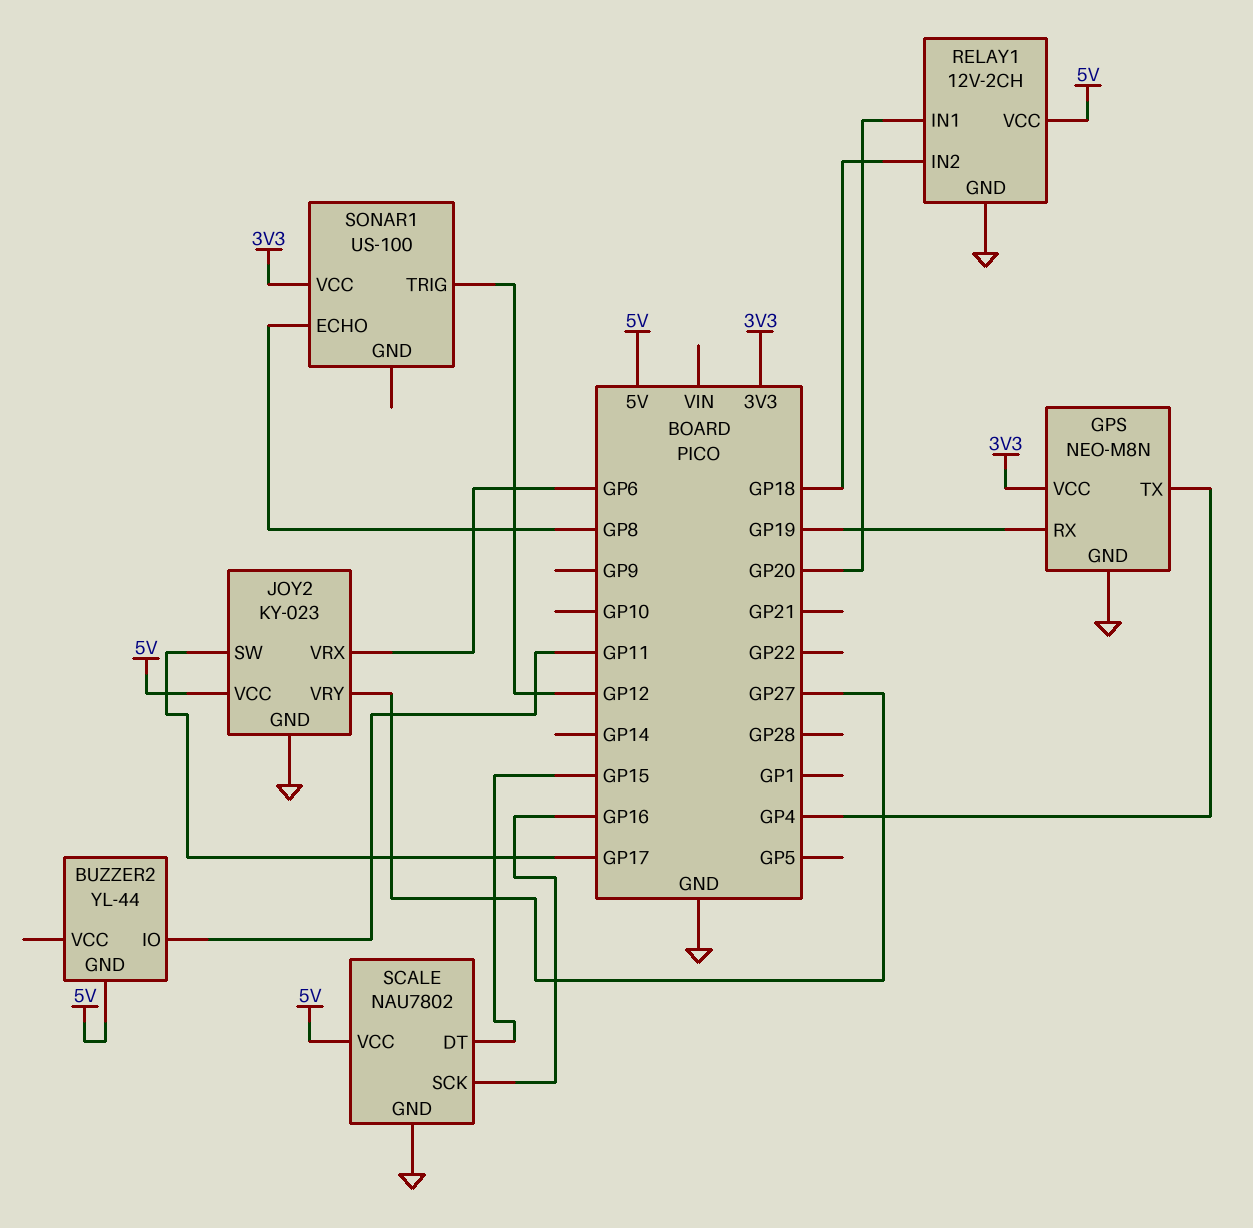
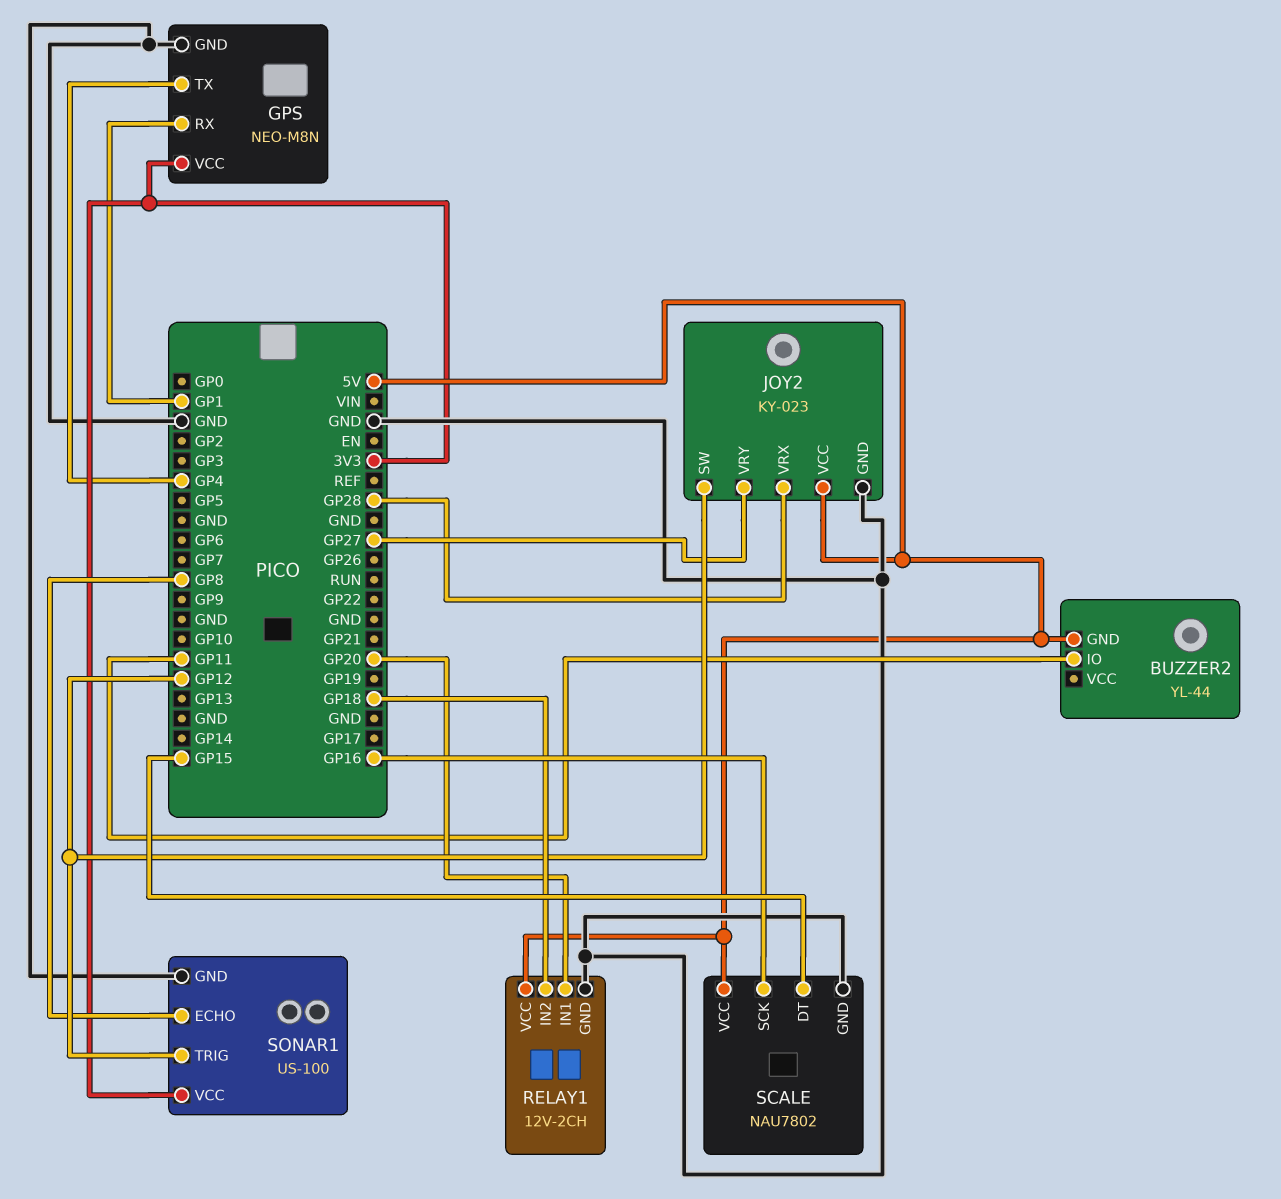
GPS pin RX: GP19 -> GP1
JOY2 pin SW: GP17 -> GP12
JOY2 pin VRX: GP6 -> GP28
SONAR1 pin GND: none -> GND

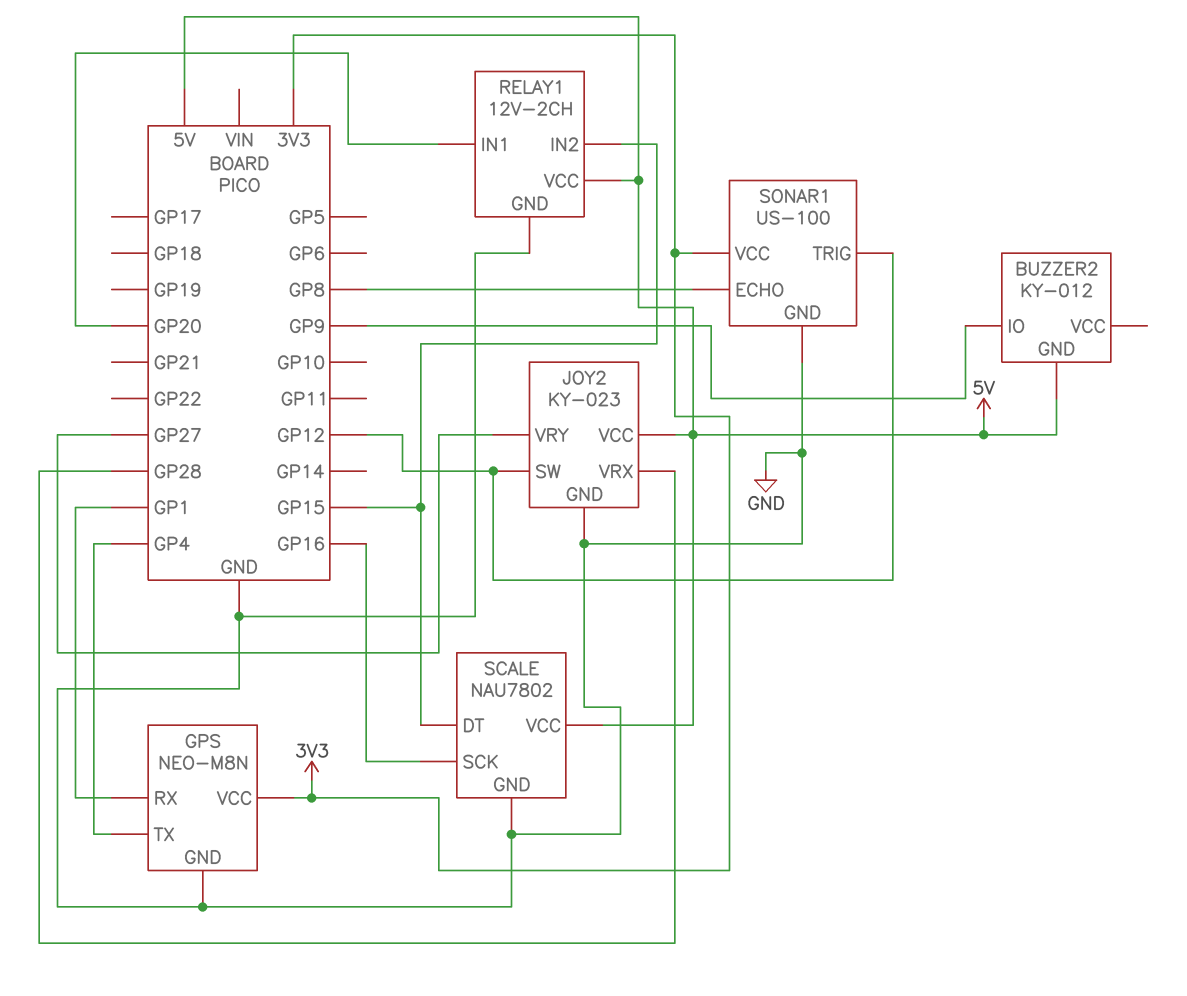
BUZZER2: YL-44 -> KY-012
BUZZER2 pin IO: GP11 -> GP9
RELAY1 pin IN2: GP18 -> GP15

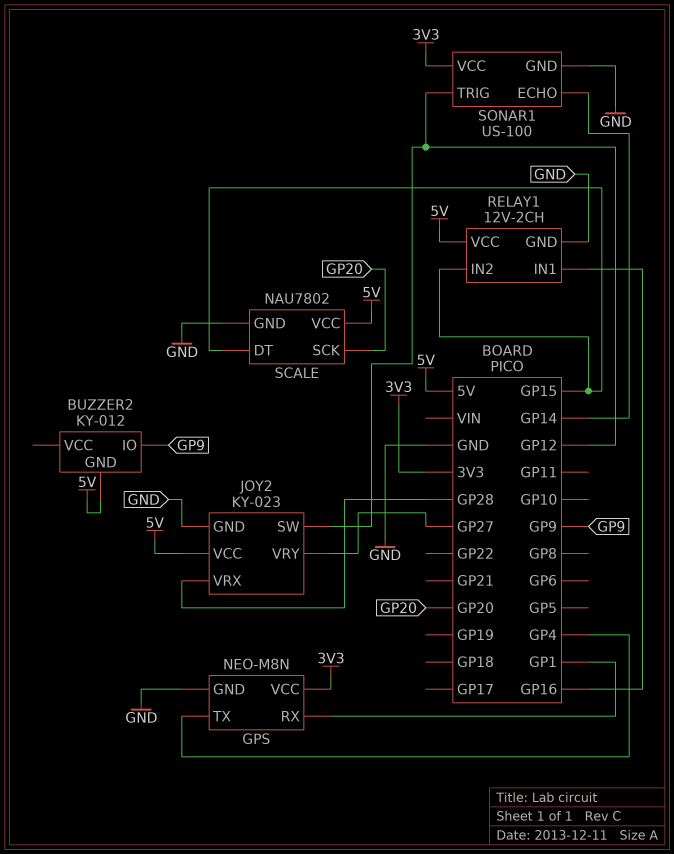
RELAY1 pin IN1: GP20 -> GP16
SCALE pin SCK: GP16 -> GP20
SONAR1 pin ECHO: GP8 -> GP14

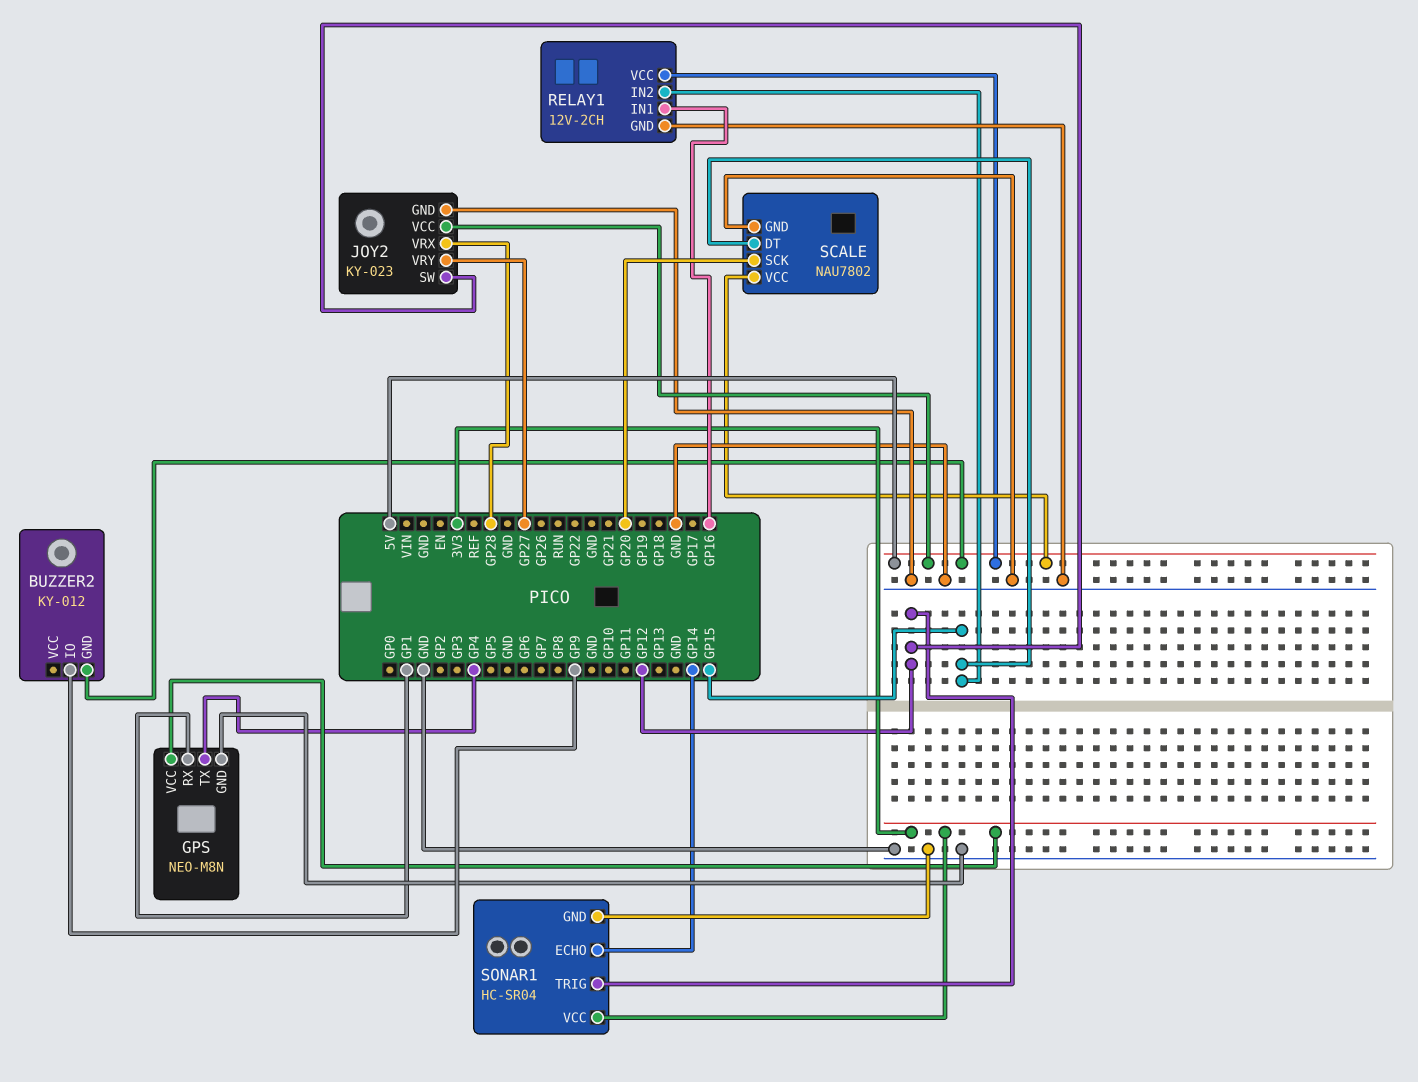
SONAR1: US-100 -> HC-SR04

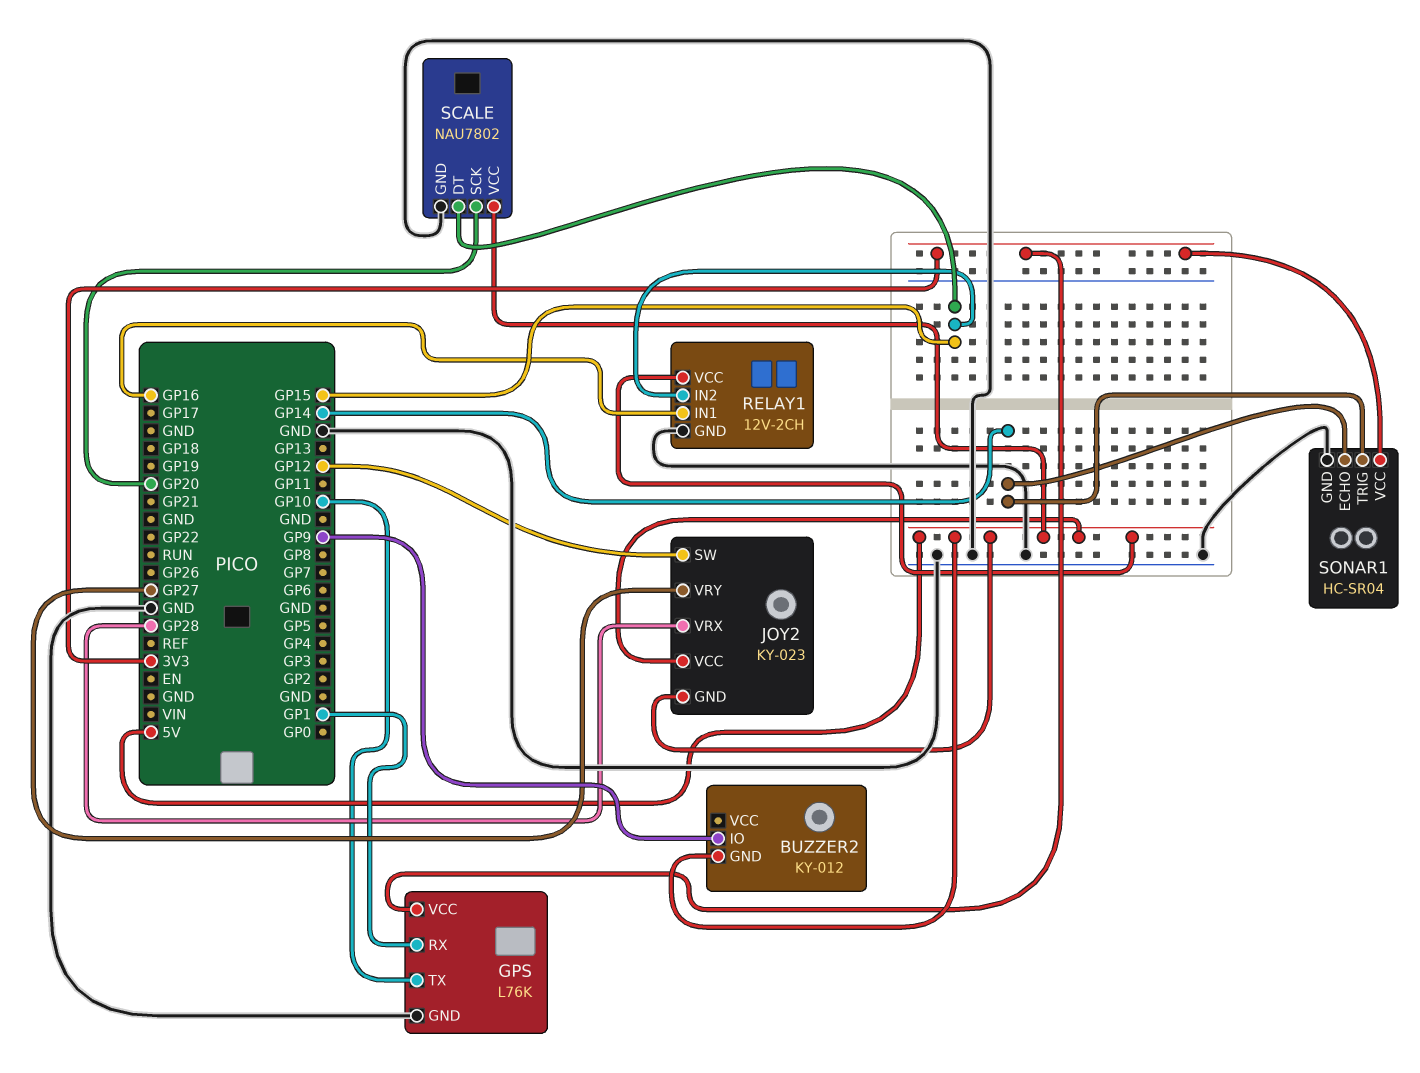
GPS: NEO-M8N -> L76K
GPS pin TX: GP4 -> GP10
JOY2 pin GND: GND -> 5V
SONAR1 pin TRIG: GP12 -> GP14

